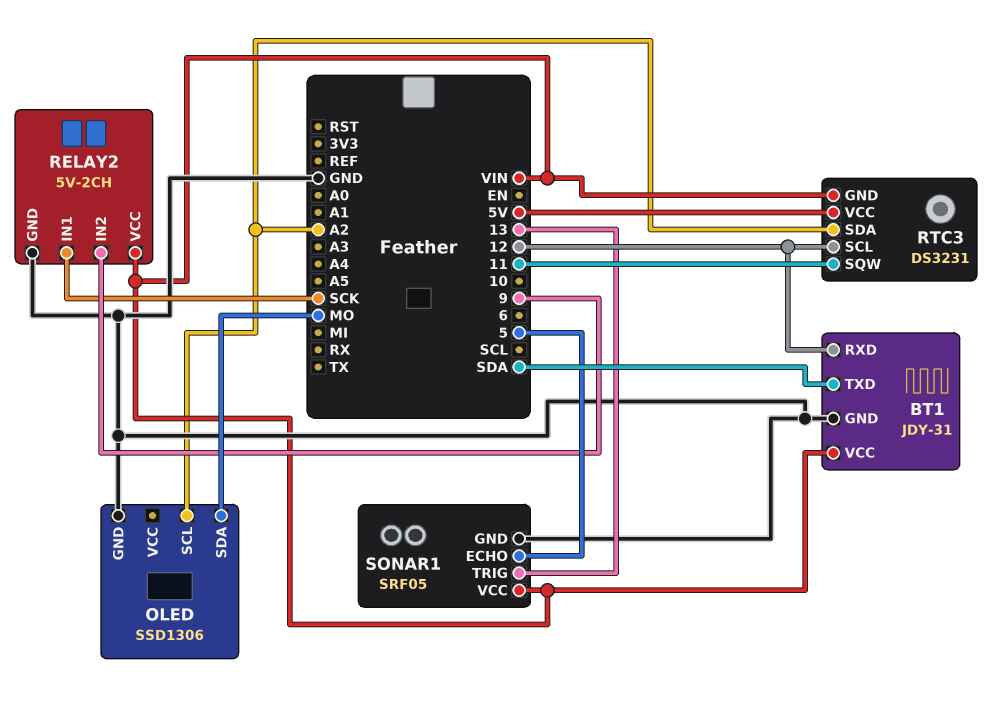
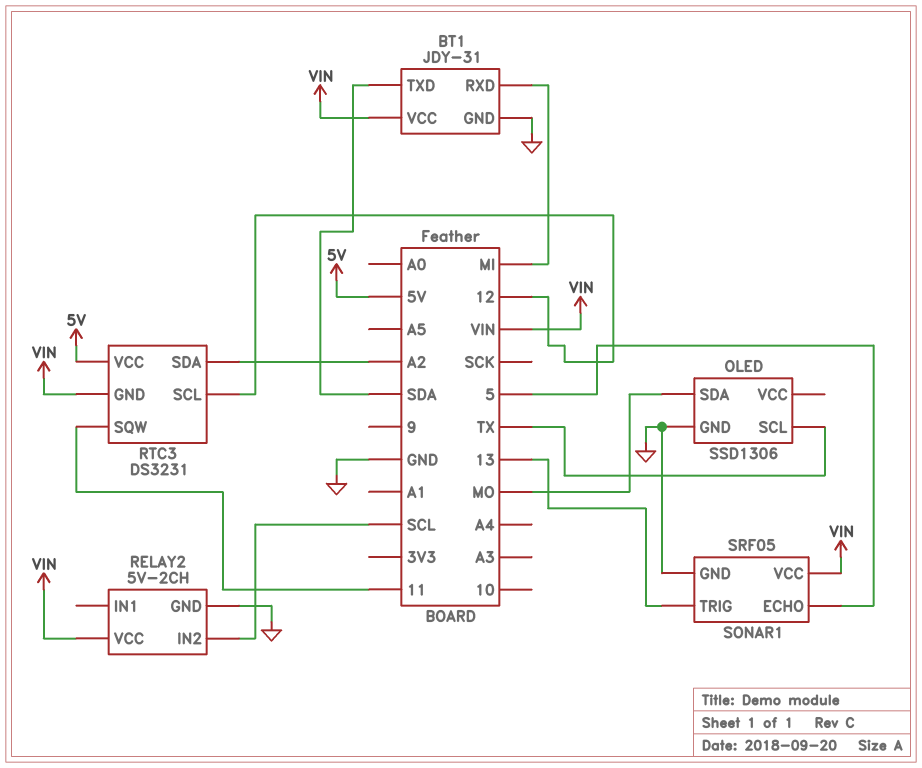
BT1 pin RXD: 12 -> MI
OLED pin SCL: A2 -> TX
RELAY2 pin IN1: SCK -> none
RELAY2 pin IN2: 9 -> SCL

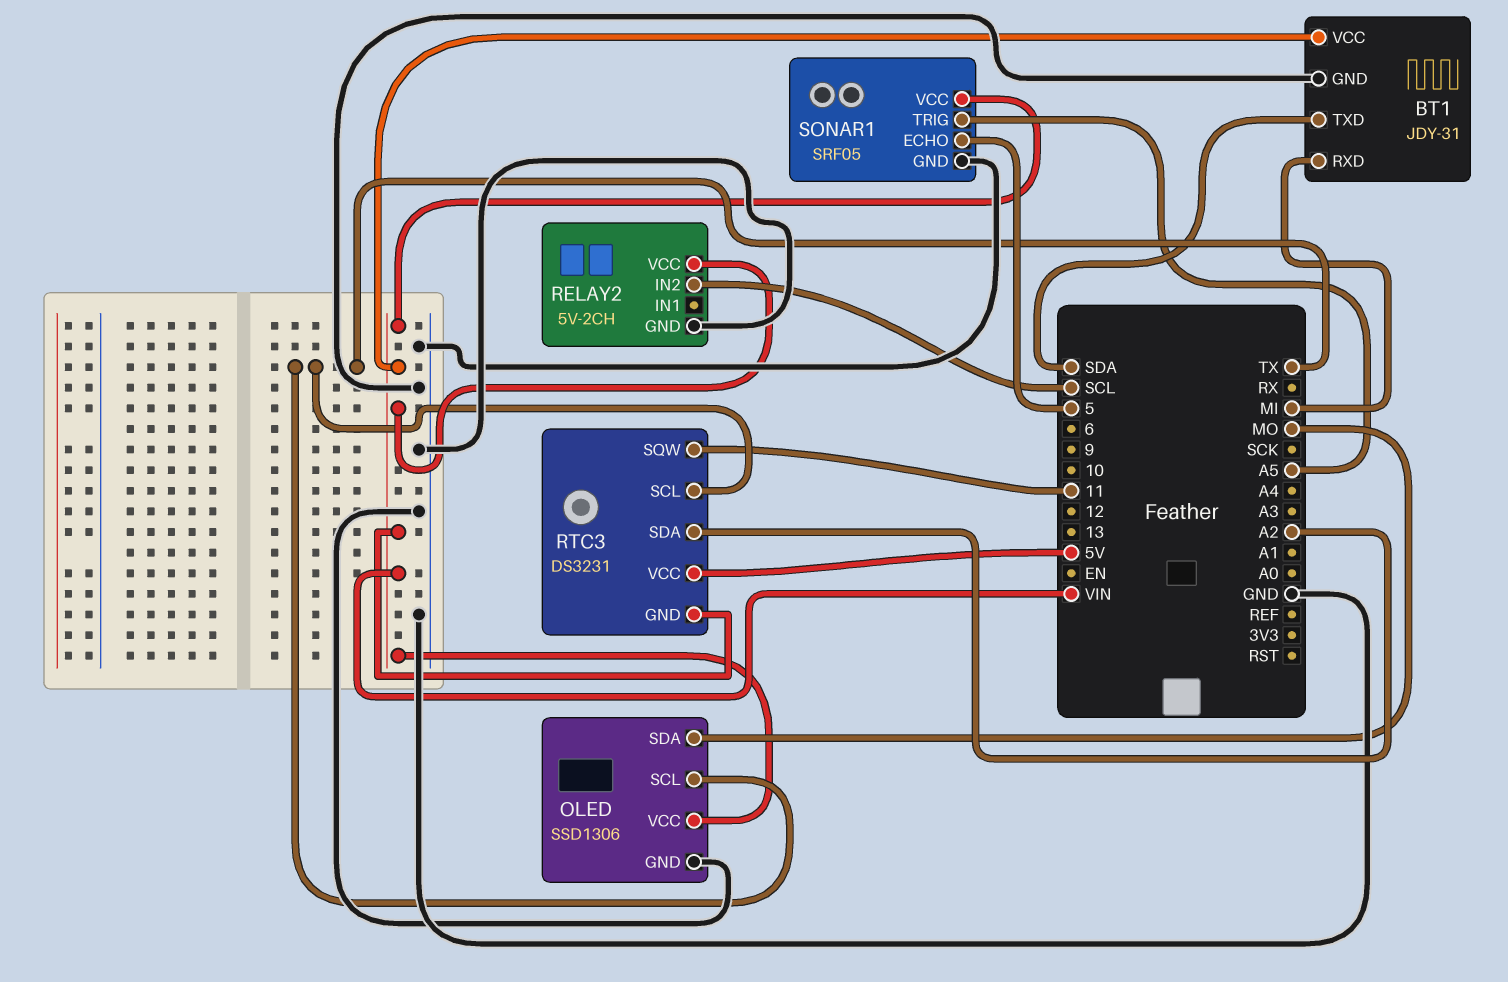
OLED pin VCC: none -> VIN
RTC3 pin SCL: 12 -> TX
SONAR1 pin TRIG: 13 -> A5

